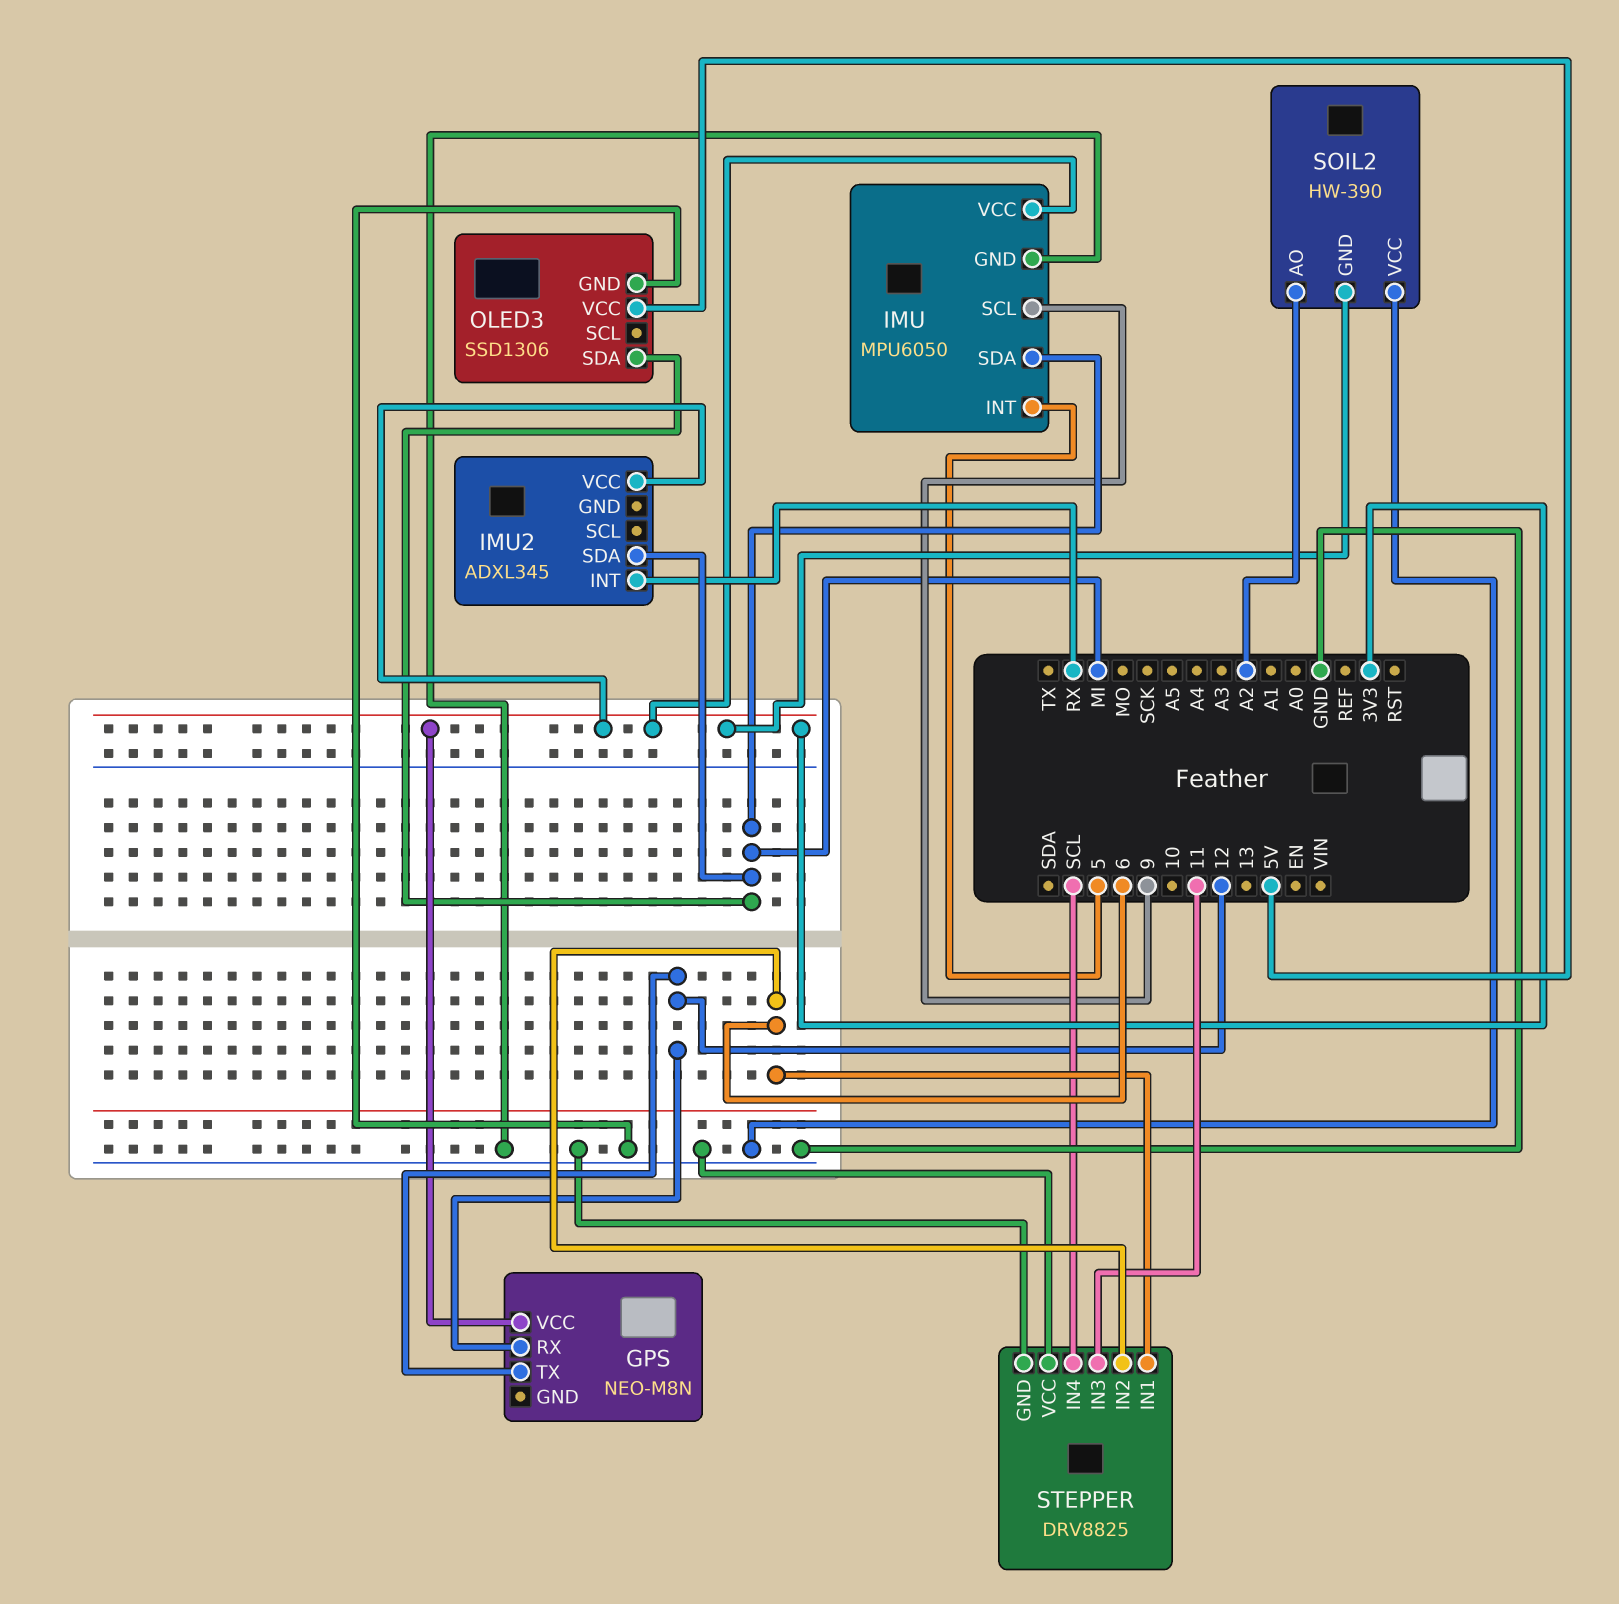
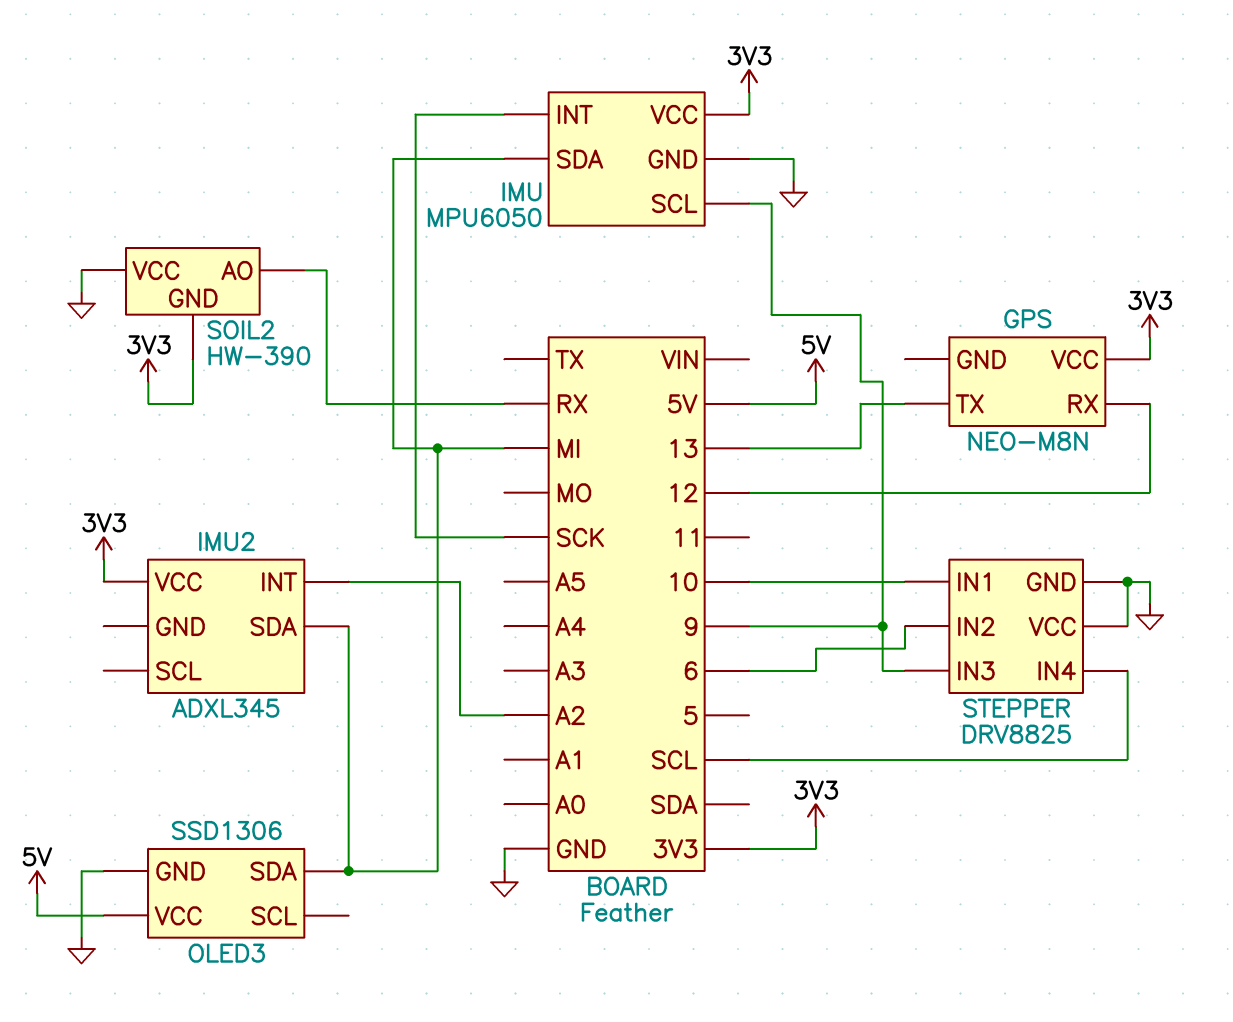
GPS pin TX: 12 -> 13
IMU pin INT: 5 -> SCK
IMU2 pin INT: RX -> A2
SOIL2 pin AO: A2 -> RX
STEPPER pin IN1: 6 -> 10
STEPPER pin IN3: 11 -> 9

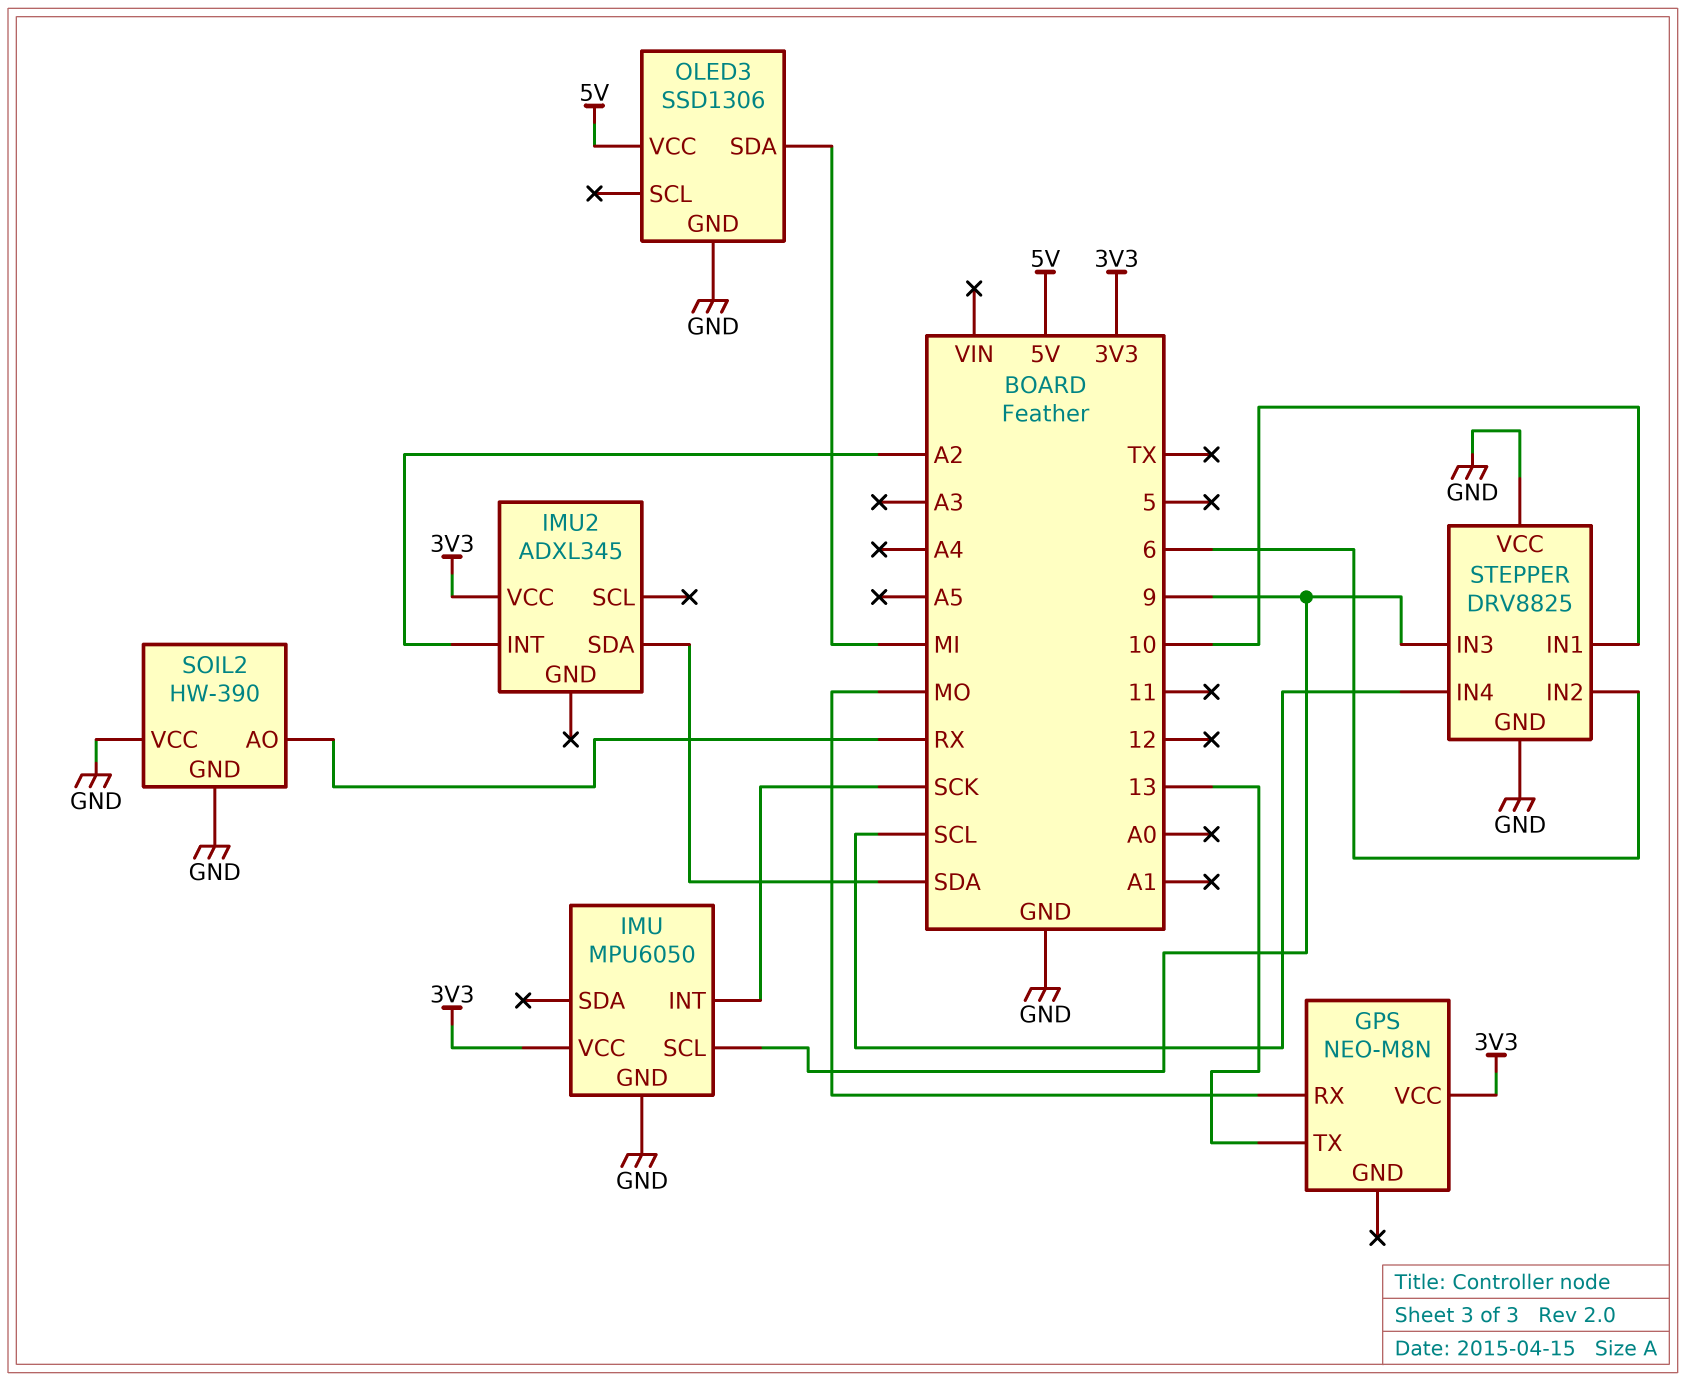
GPS pin RX: 12 -> MO
IMU pin SDA: MI -> none
IMU2 pin SDA: MI -> SDA
SOIL2 pin GND: 3V3 -> GND

